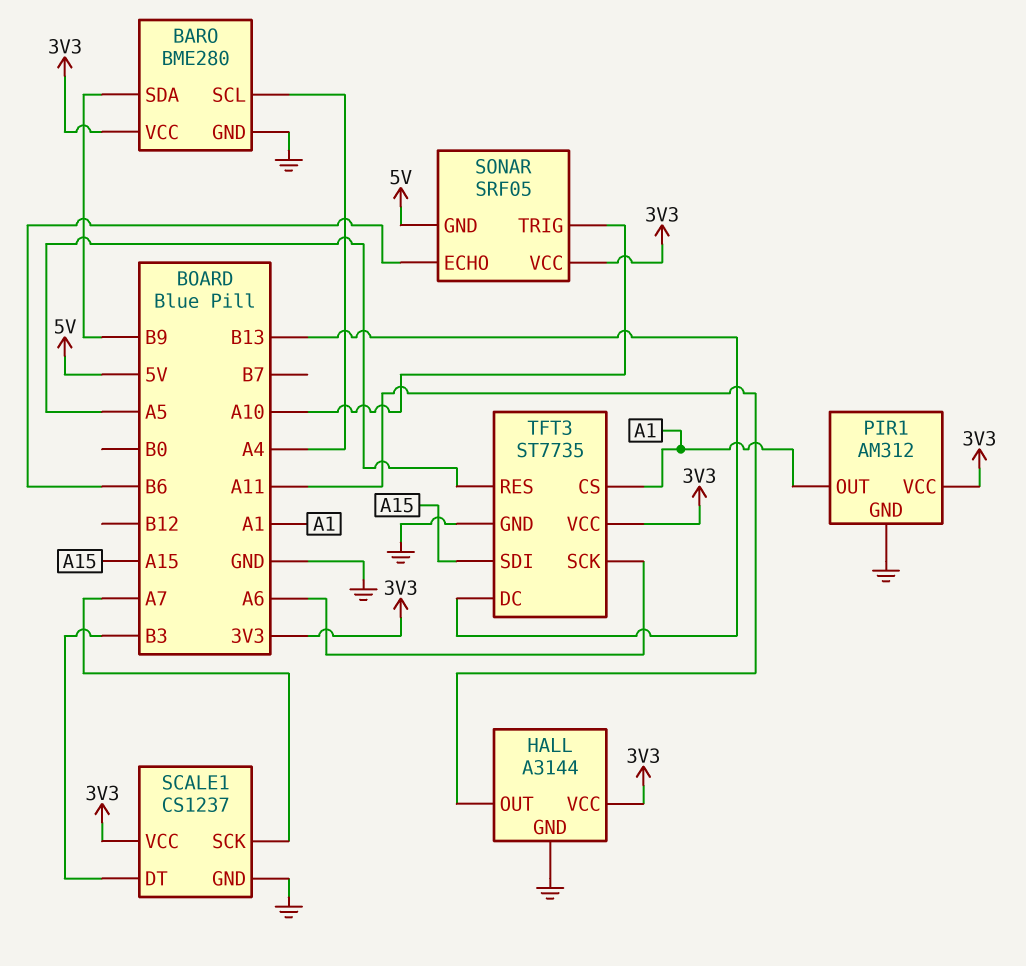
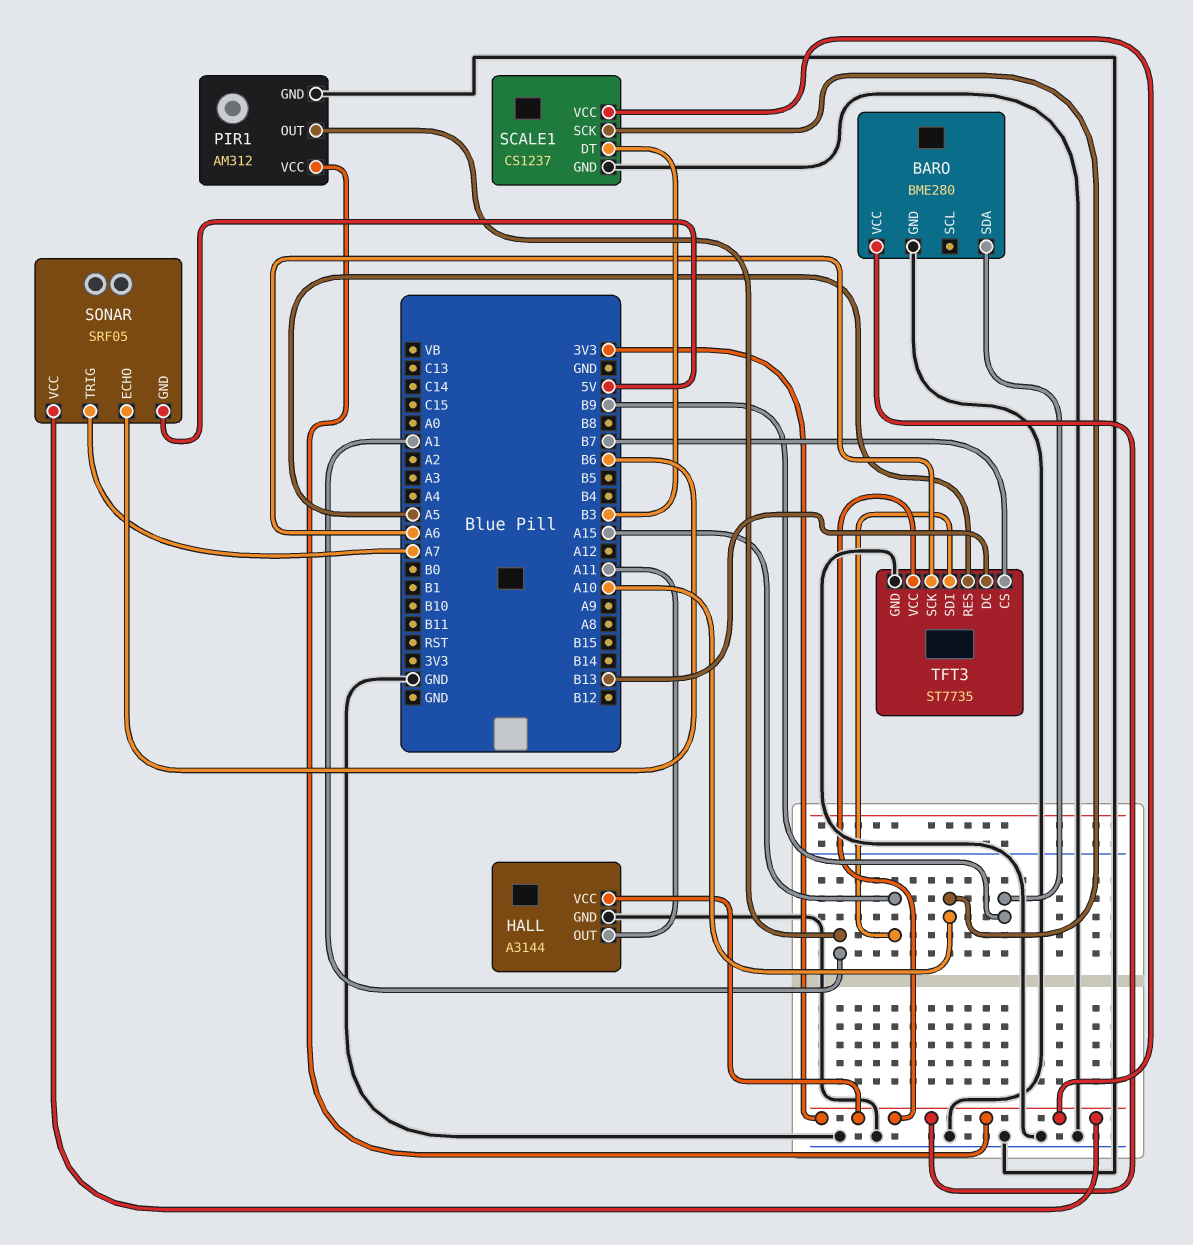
BARO pin SCL: A4 -> none
SCALE1 pin SCK: A7 -> A10
SONAR pin TRIG: A10 -> A7
TFT3 pin CS: A1 -> B7

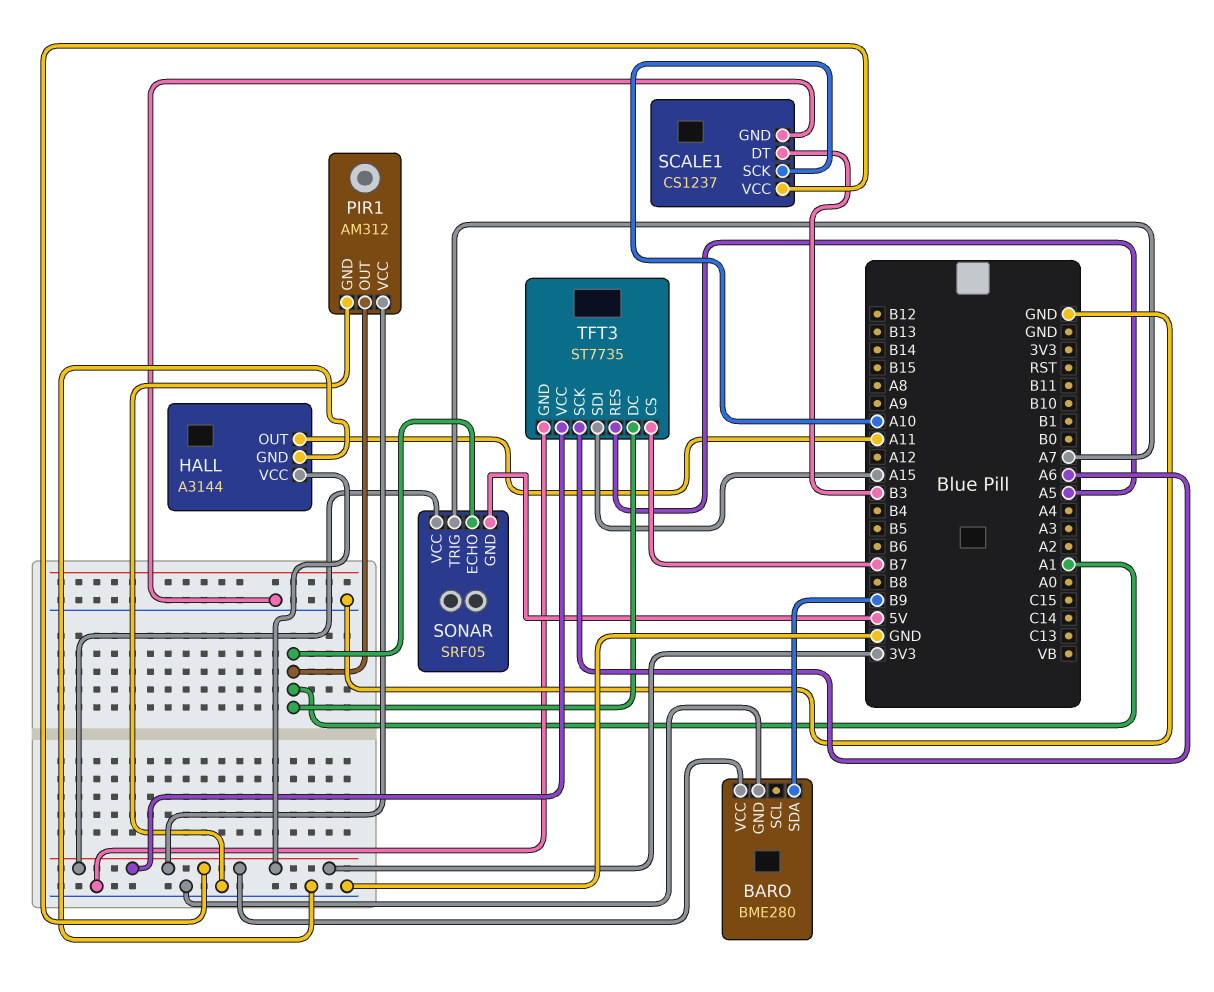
SONAR pin ECHO: B6 -> A1
TFT3 pin DC: B13 -> A1

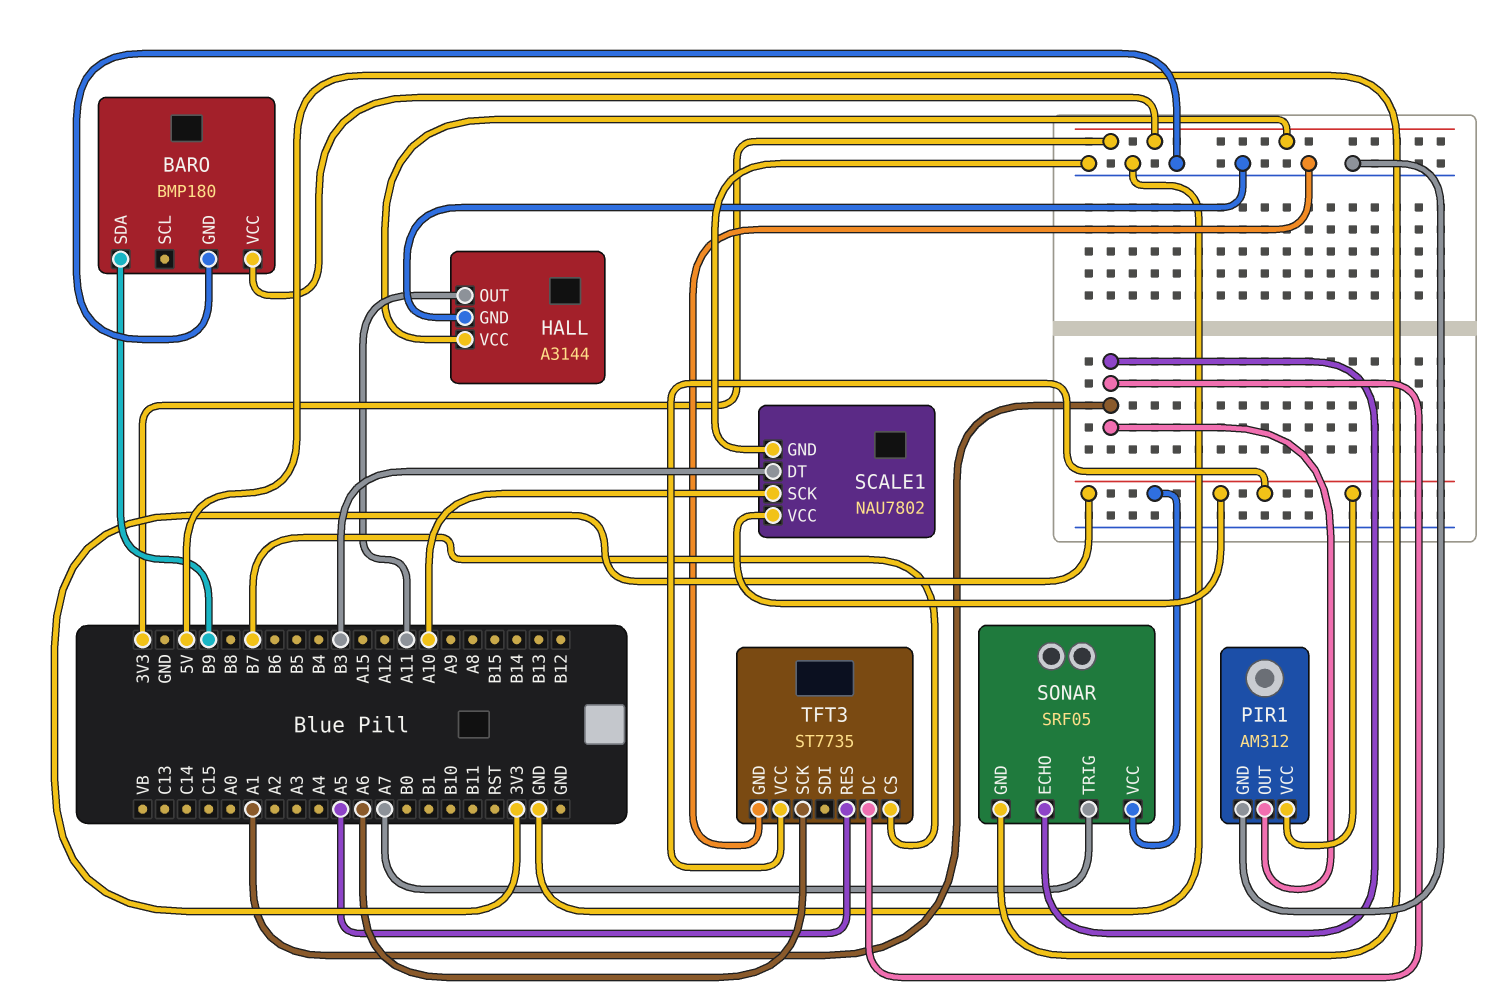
BARO: BME280 -> BMP180
SCALE1: CS1237 -> NAU7802
TFT3 pin SDI: A15 -> none

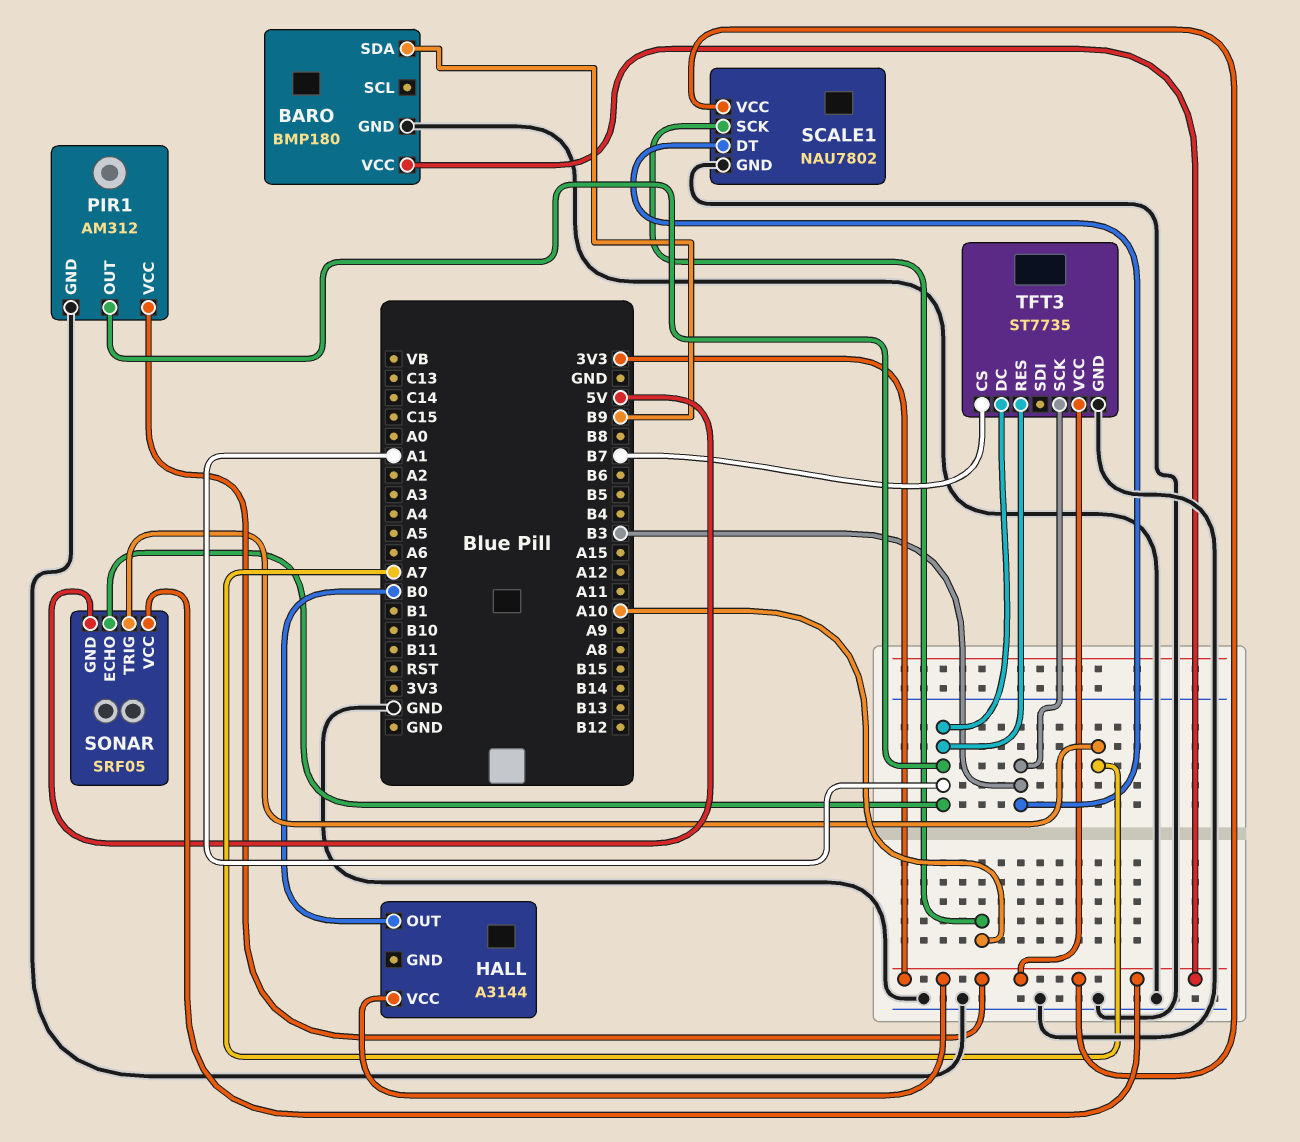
HALL pin GND: GND -> none
HALL pin OUT: A11 -> B0
TFT3 pin RES: A5 -> A1
TFT3 pin SCK: A6 -> B3

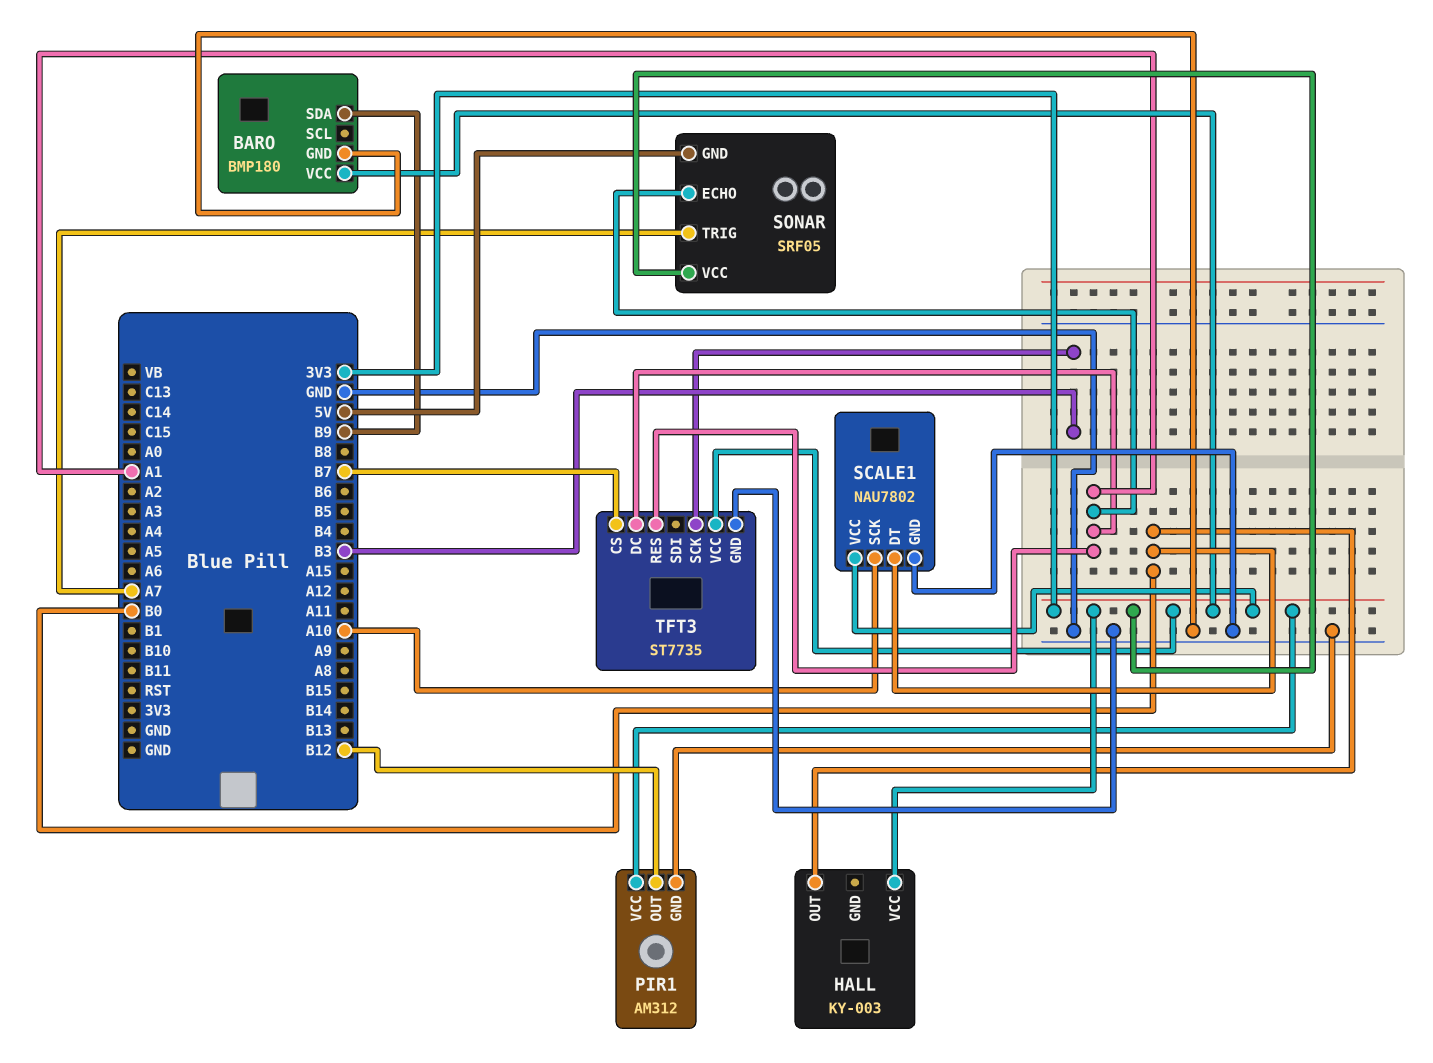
HALL: A3144 -> KY-003
PIR1 pin OUT: A1 -> B12
SCALE1 pin DT: B3 -> B0

